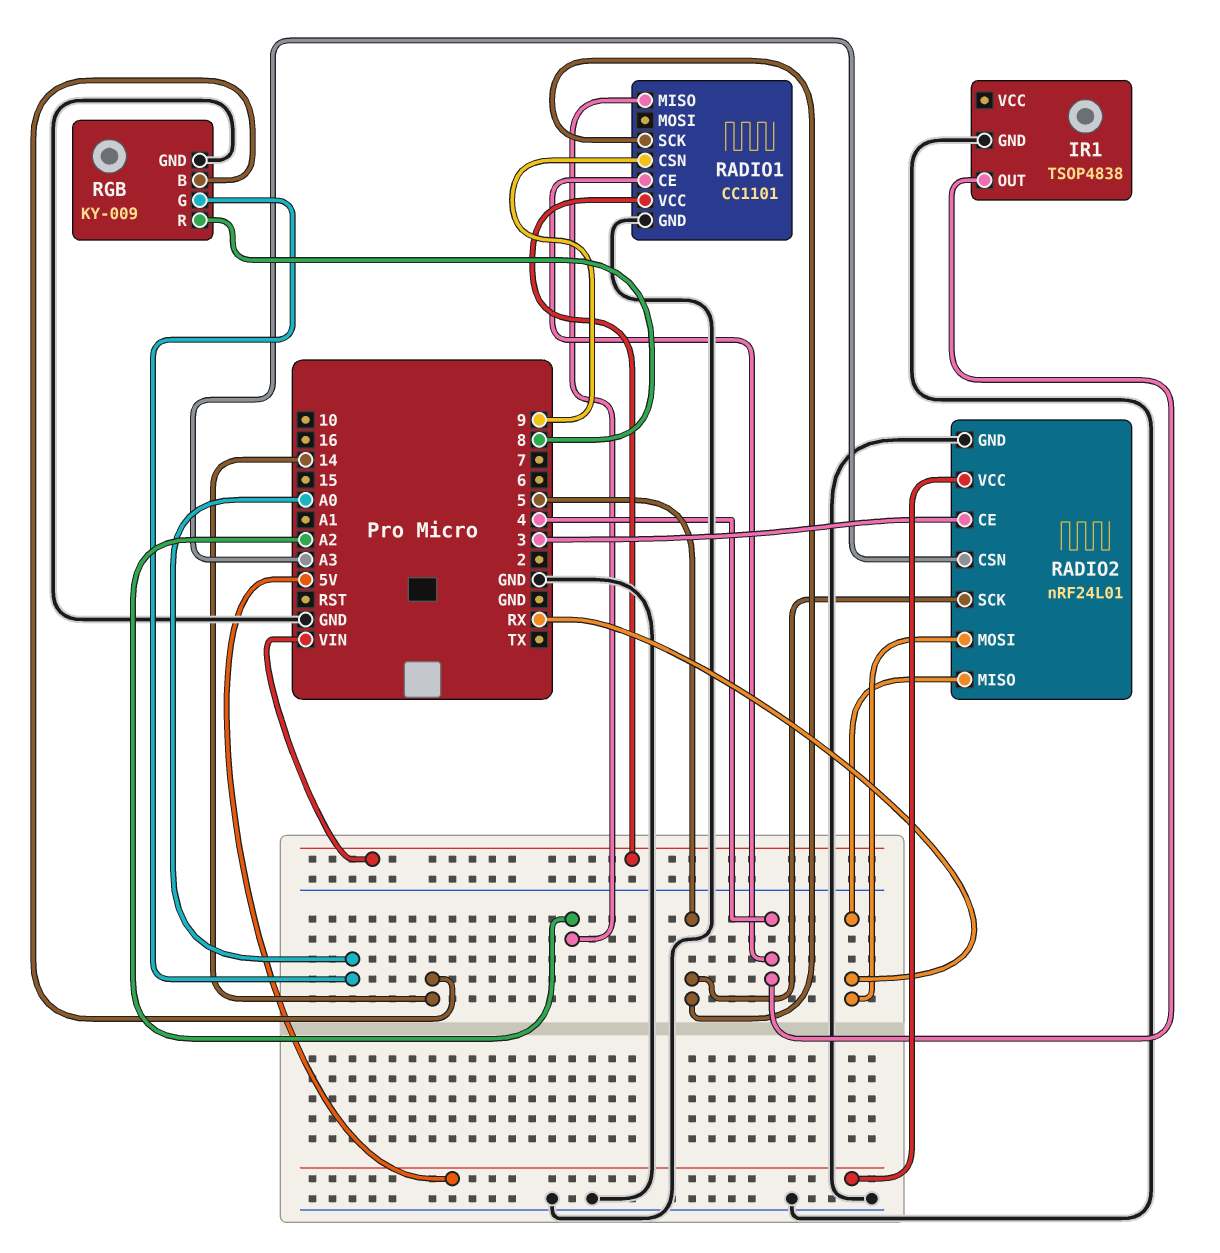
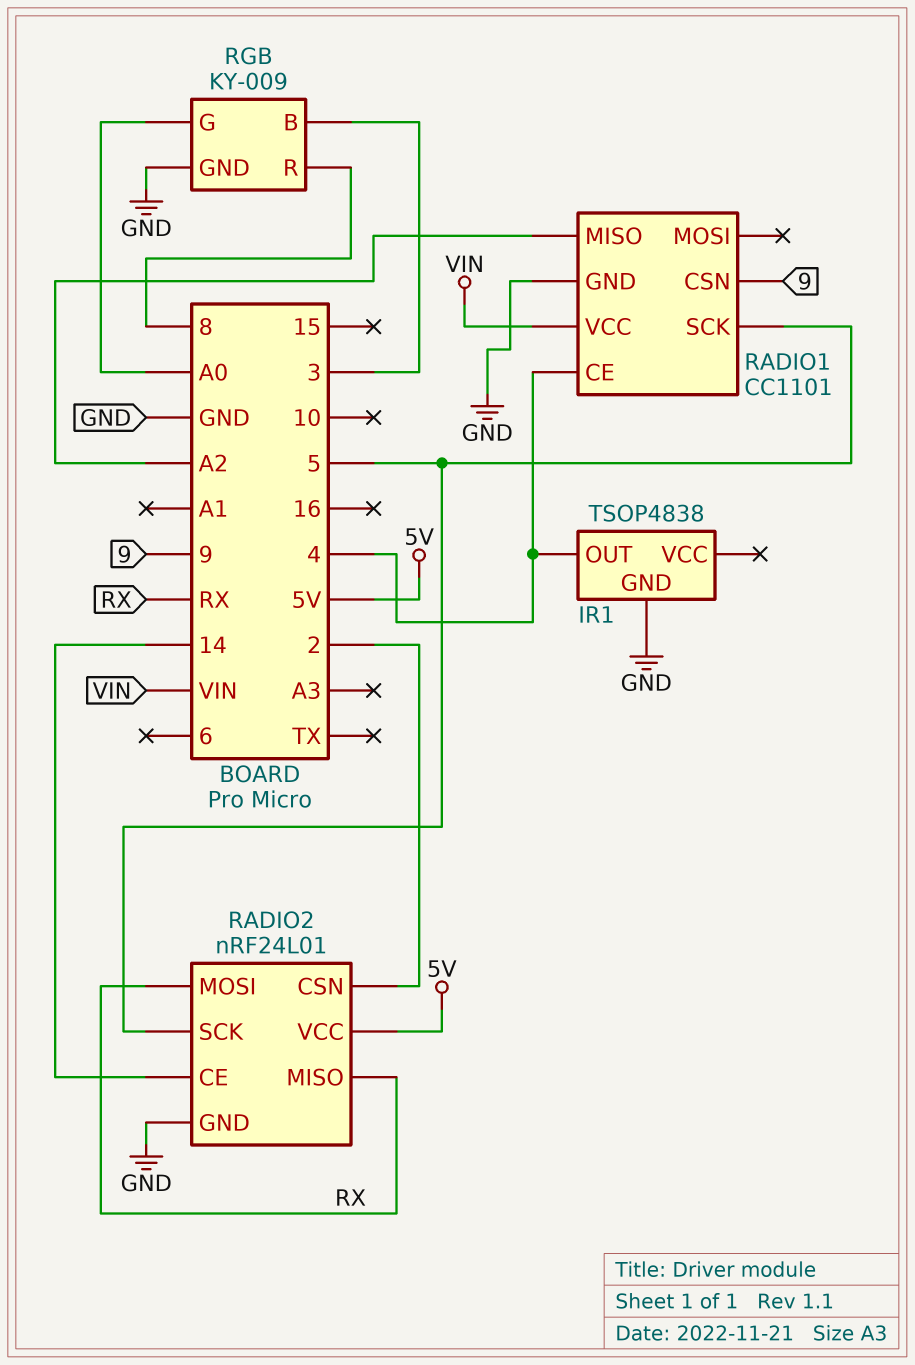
RADIO2 pin CE: 3 -> 14
RADIO2 pin CSN: A3 -> 2
RGB pin B: 14 -> 3

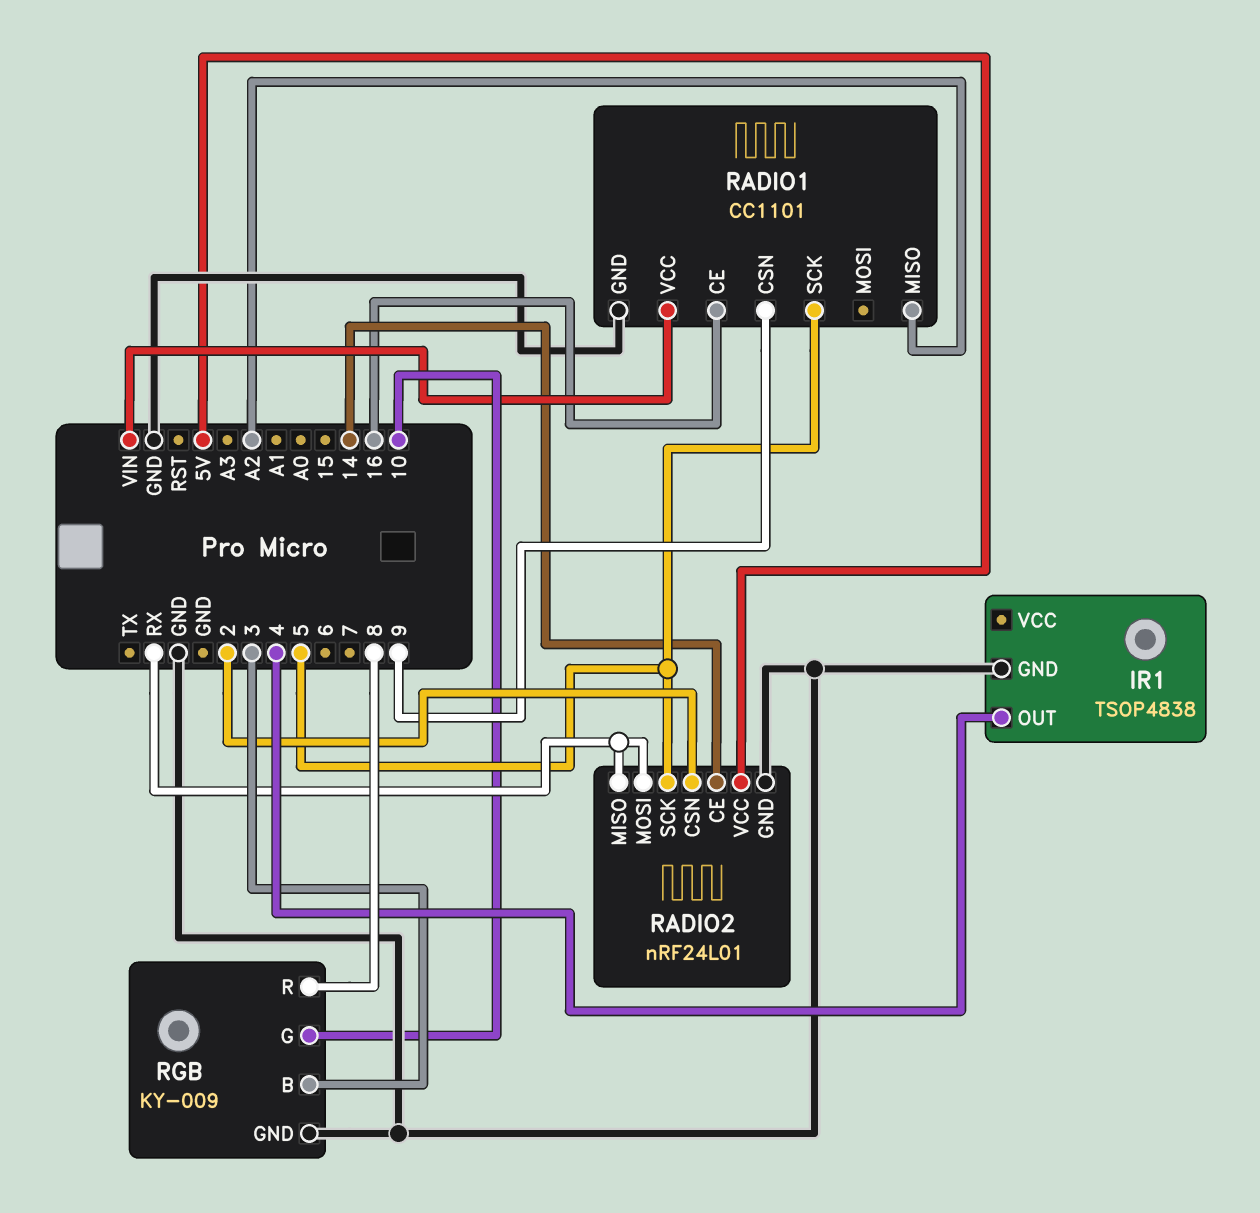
RADIO1 pin CE: 4 -> 16
RGB pin G: A0 -> 10

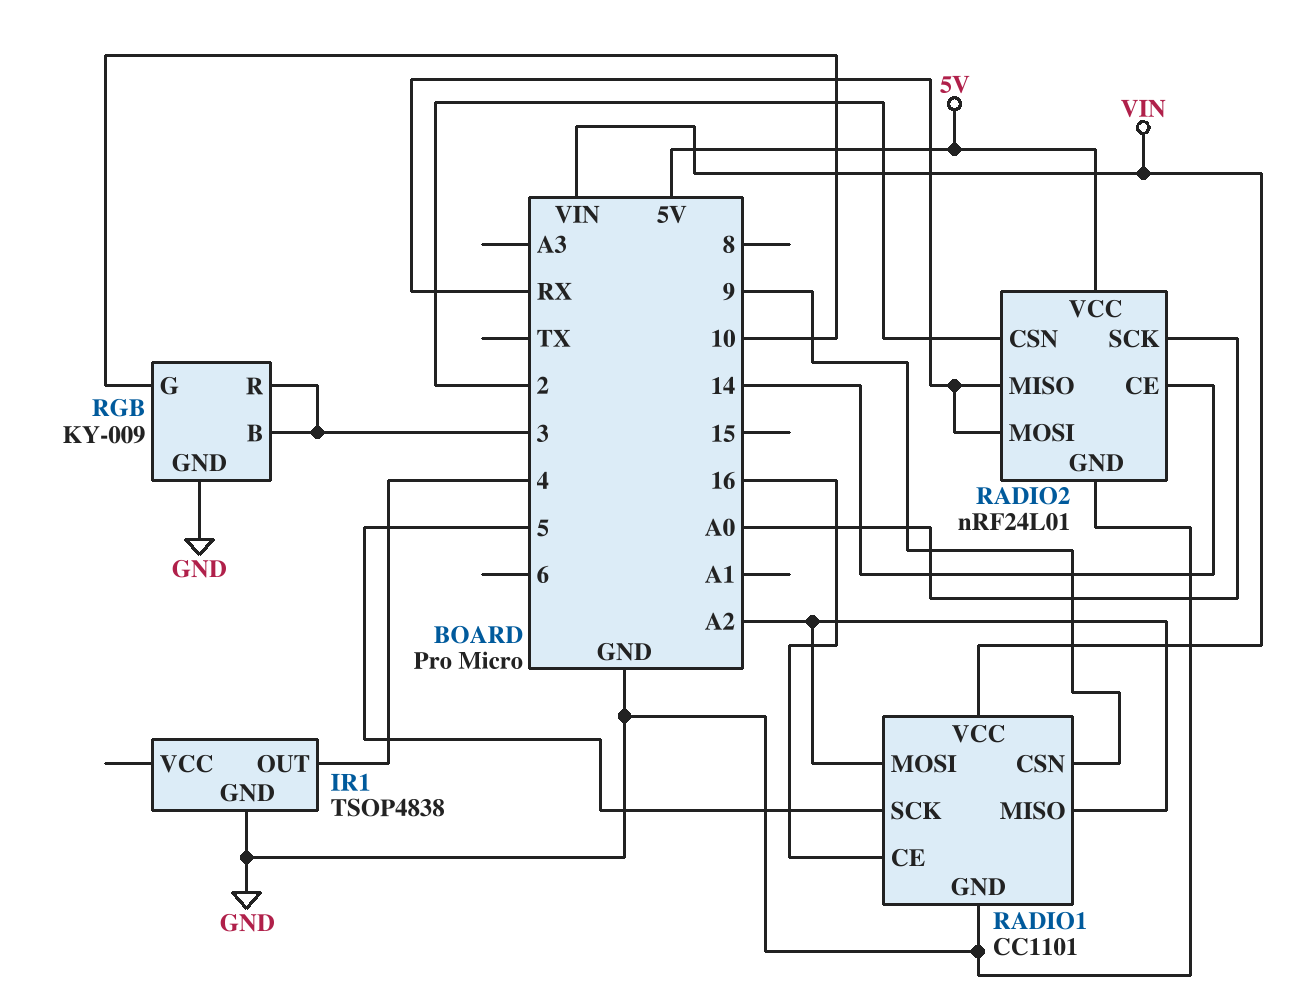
RADIO1 pin MOSI: none -> A2
RADIO2 pin SCK: 5 -> A0
RGB pin R: 8 -> 3

